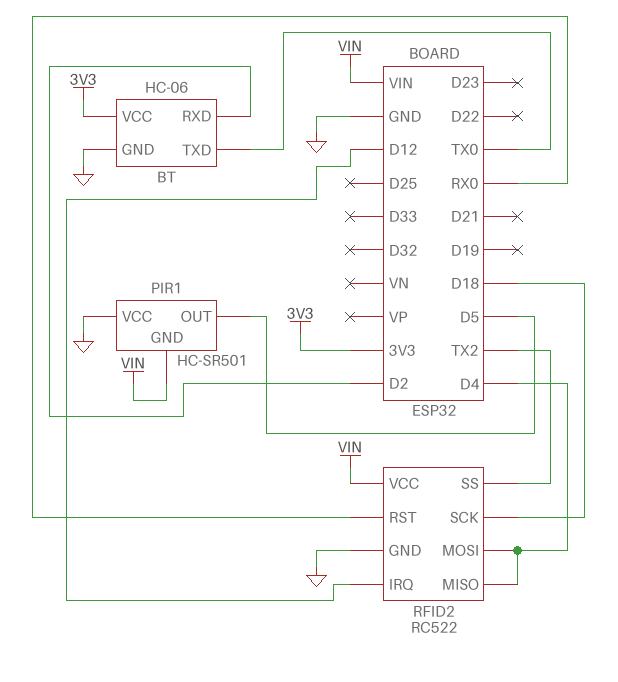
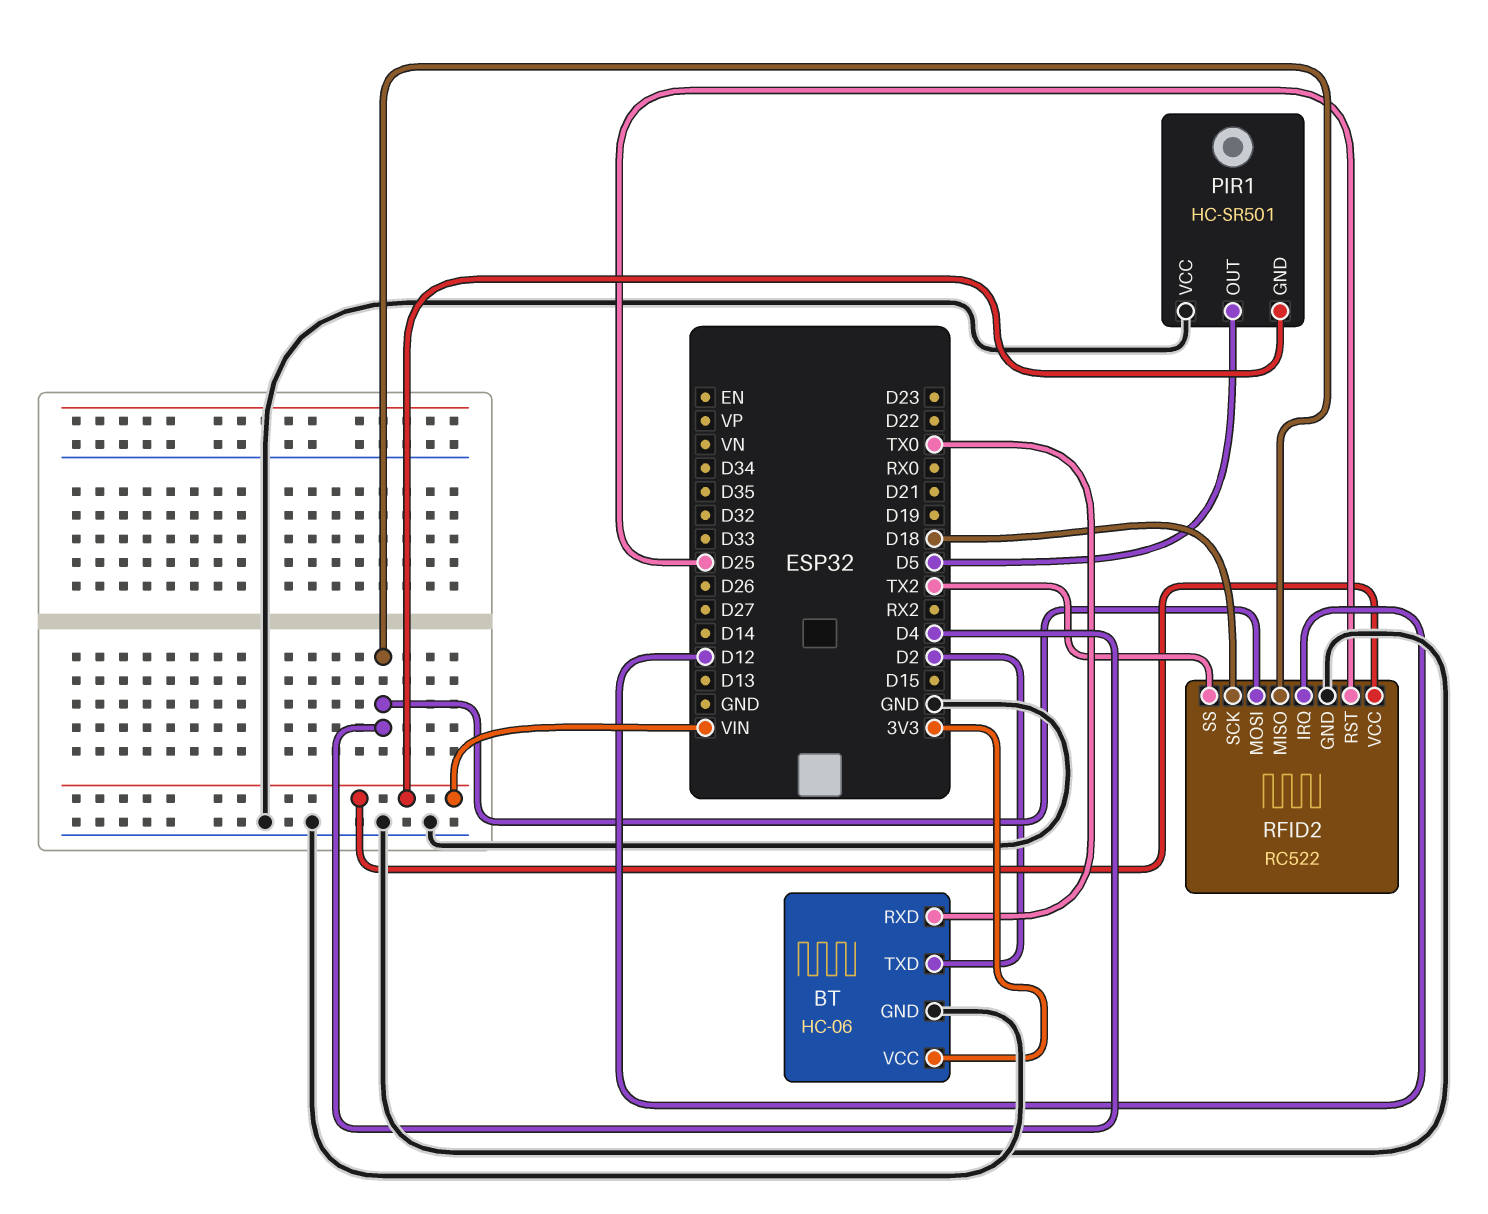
BT pin RXD: D2 -> TX0
BT pin TXD: TX0 -> D2
RFID2 pin RST: RX0 -> D25

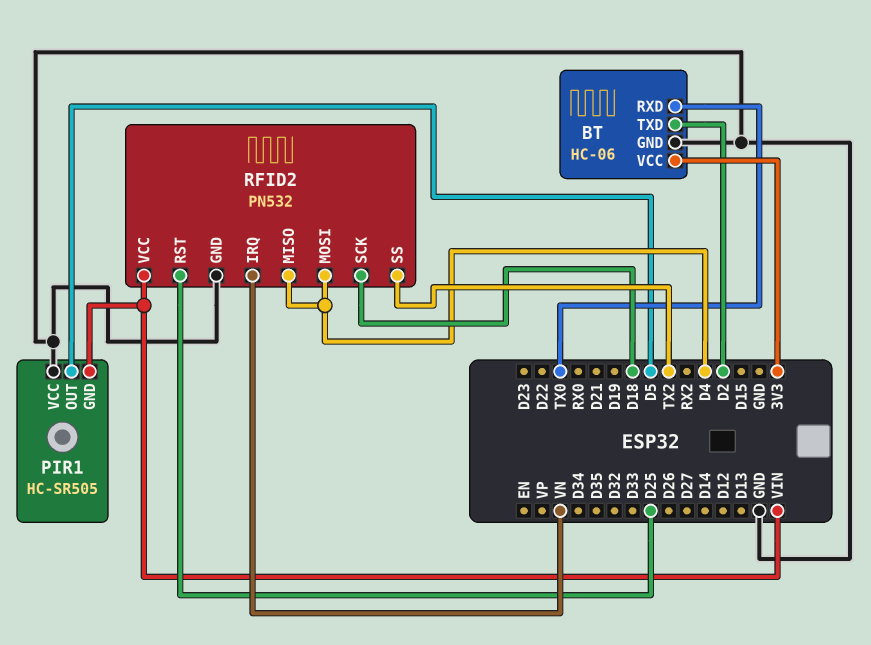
PIR1: HC-SR501 -> HC-SR505
RFID2: RC522 -> PN532
RFID2 pin IRQ: D12 -> VN

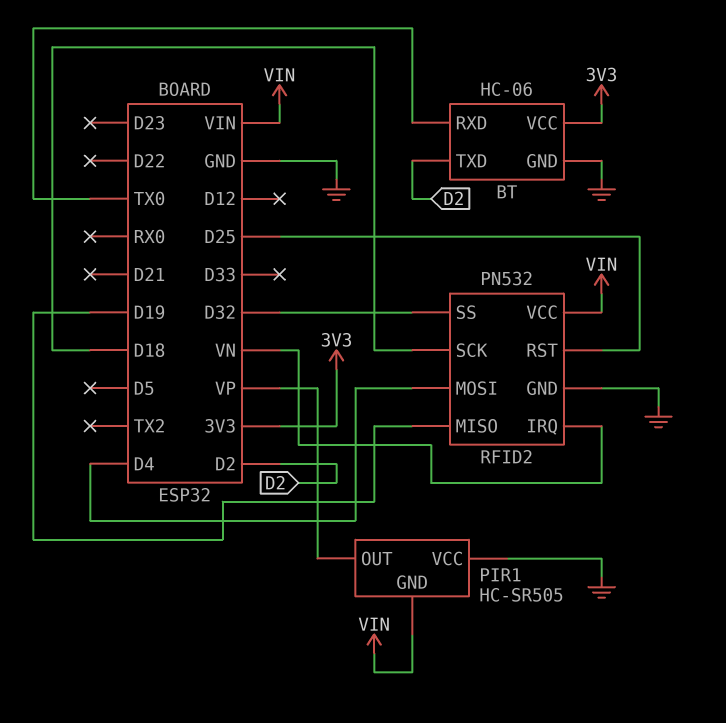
PIR1 pin OUT: D5 -> VP
RFID2 pin MISO: D4 -> D19
RFID2 pin SS: TX2 -> D32

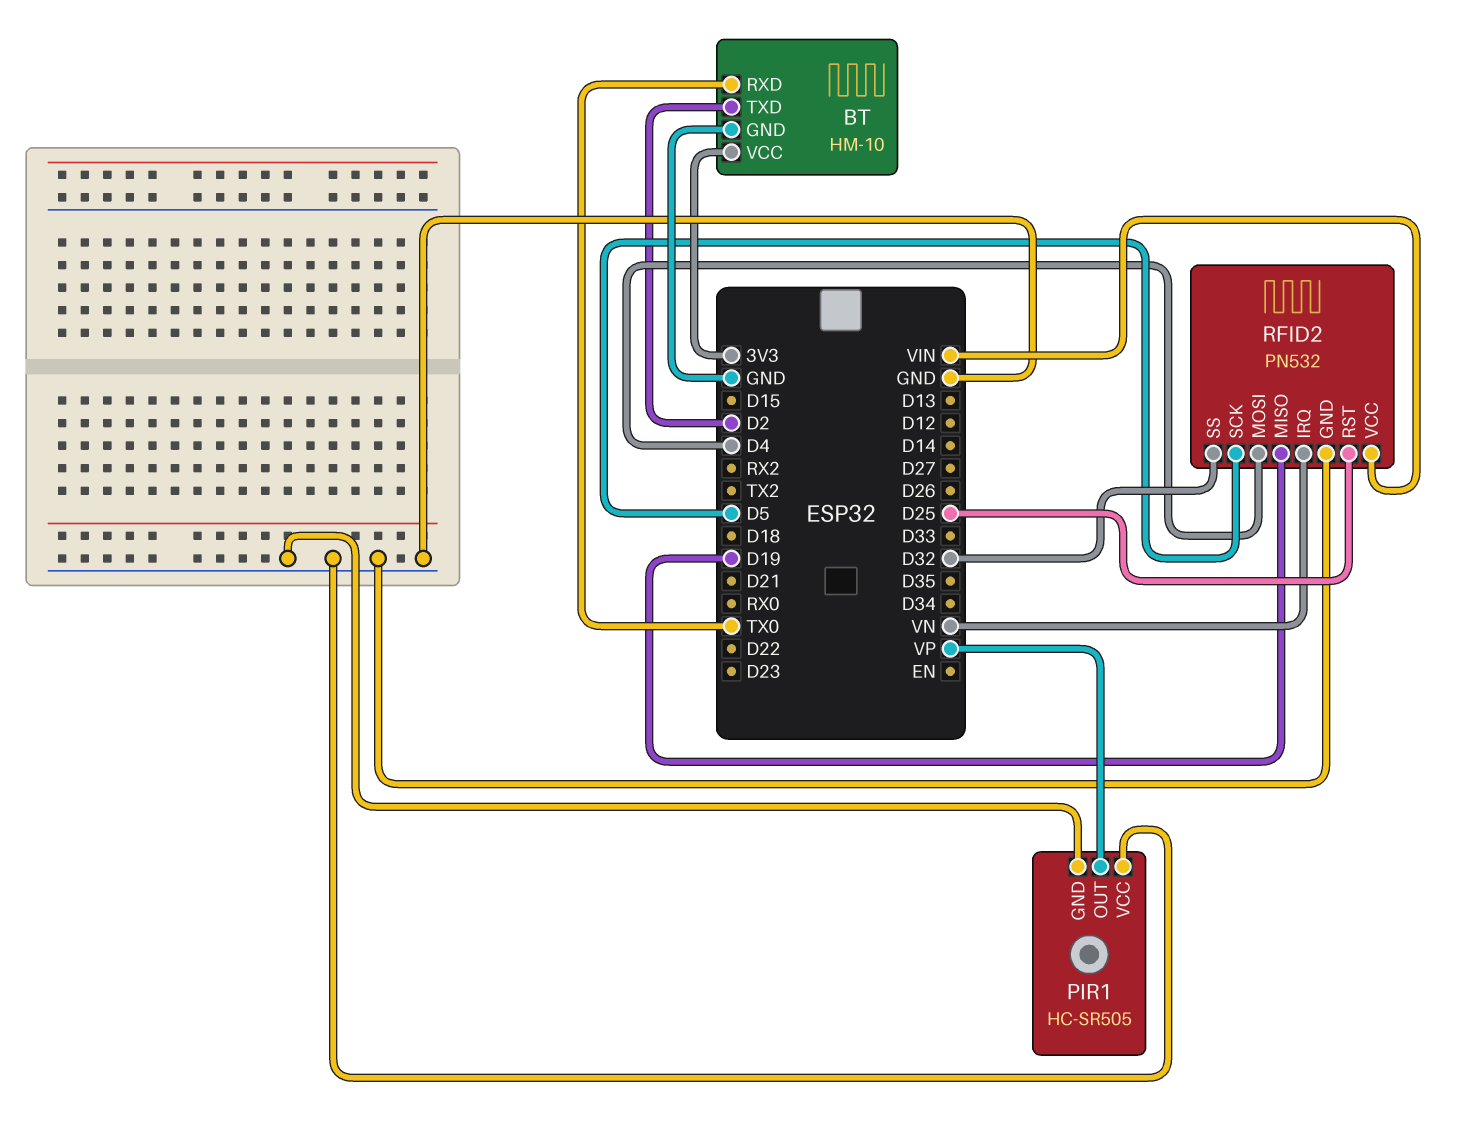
BT: HC-06 -> HM-10
PIR1 pin GND: VIN -> GND
RFID2 pin SCK: D18 -> D5

